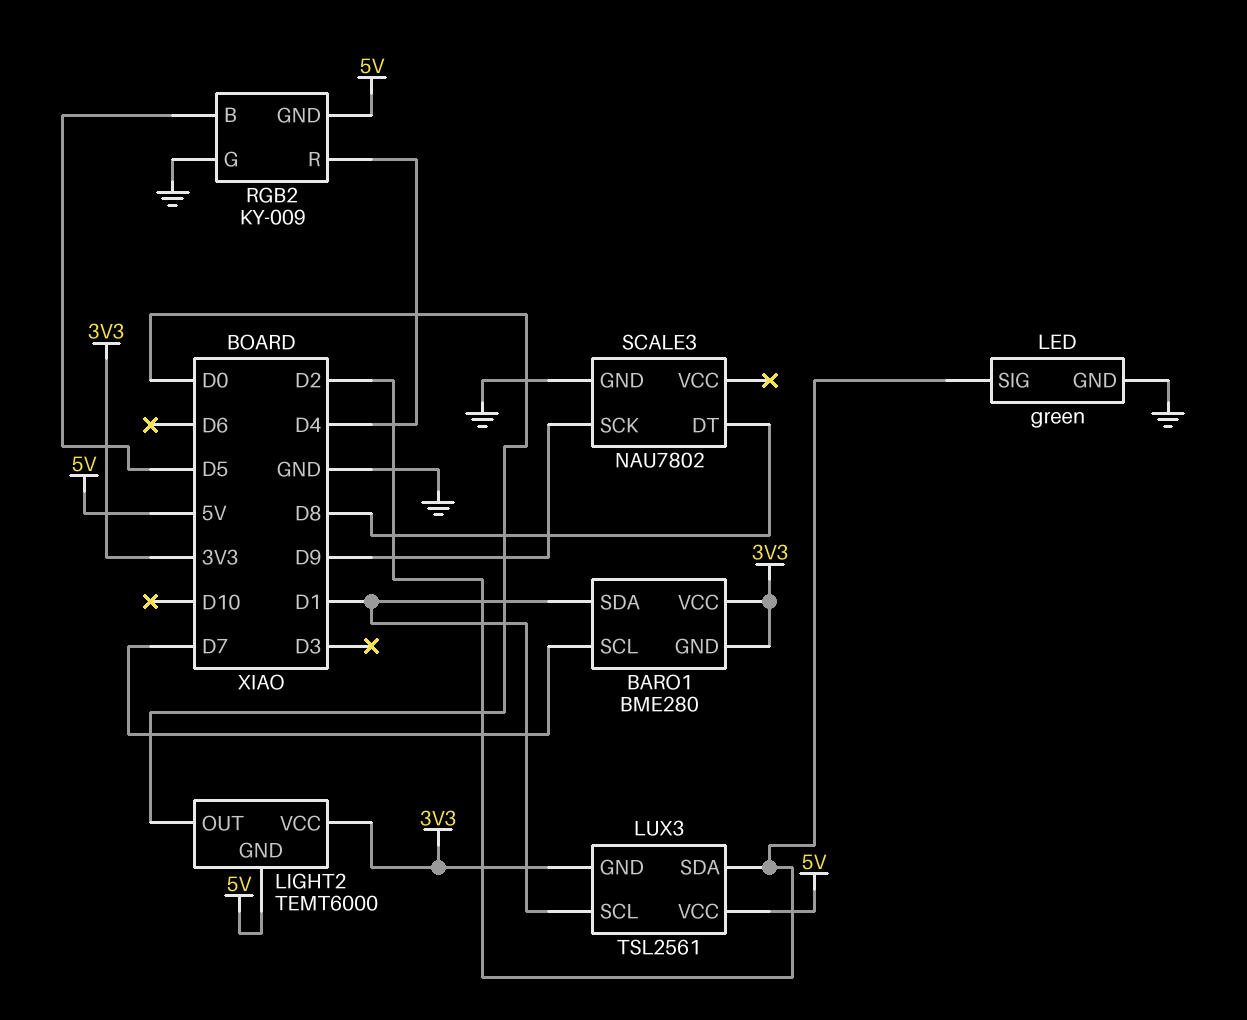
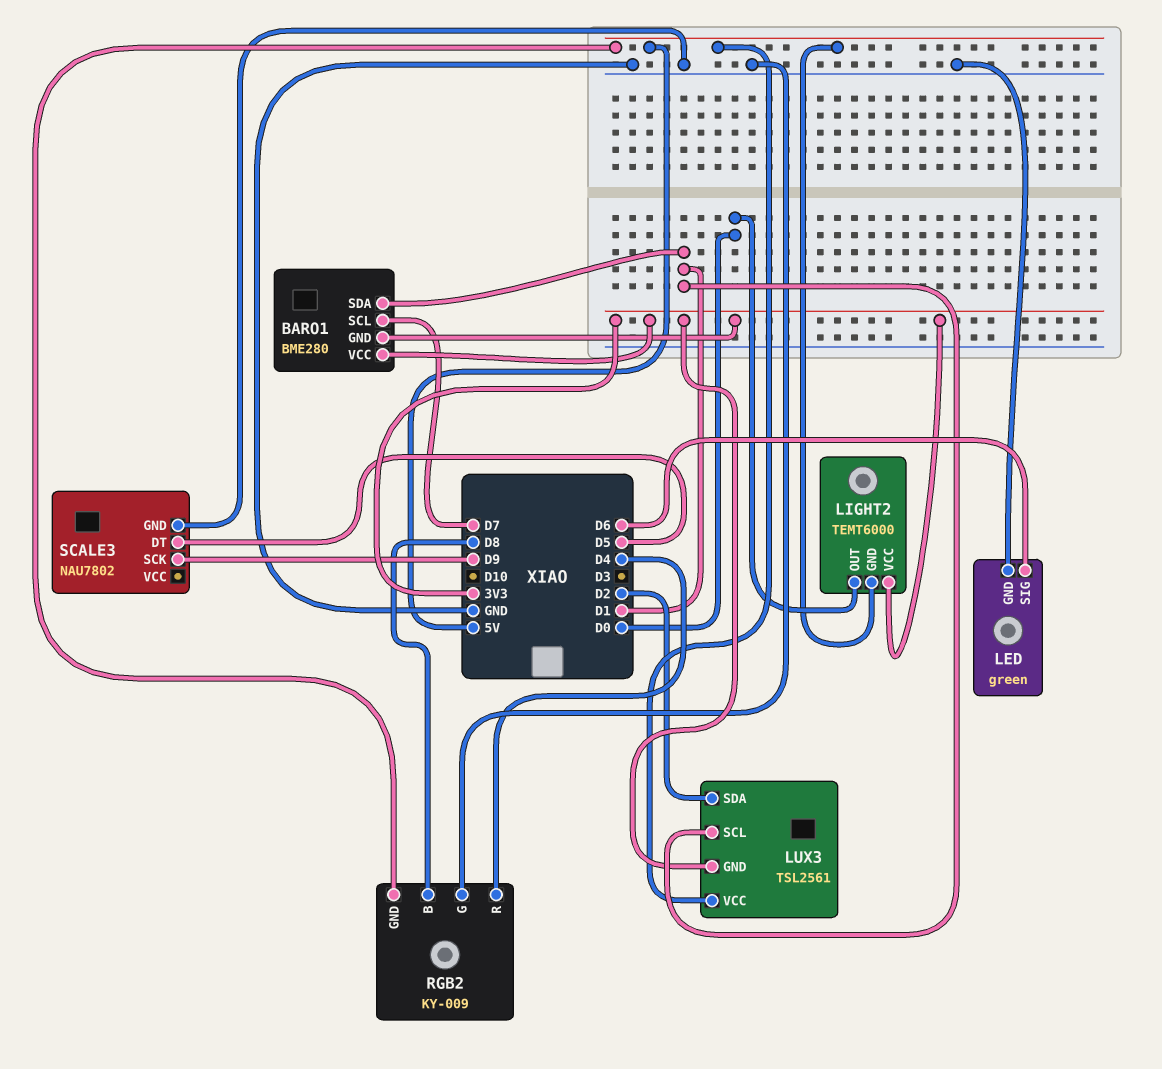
LED pin SIG: D2 -> D6
RGB2 pin B: D5 -> D8
SCALE3 pin DT: D8 -> D5

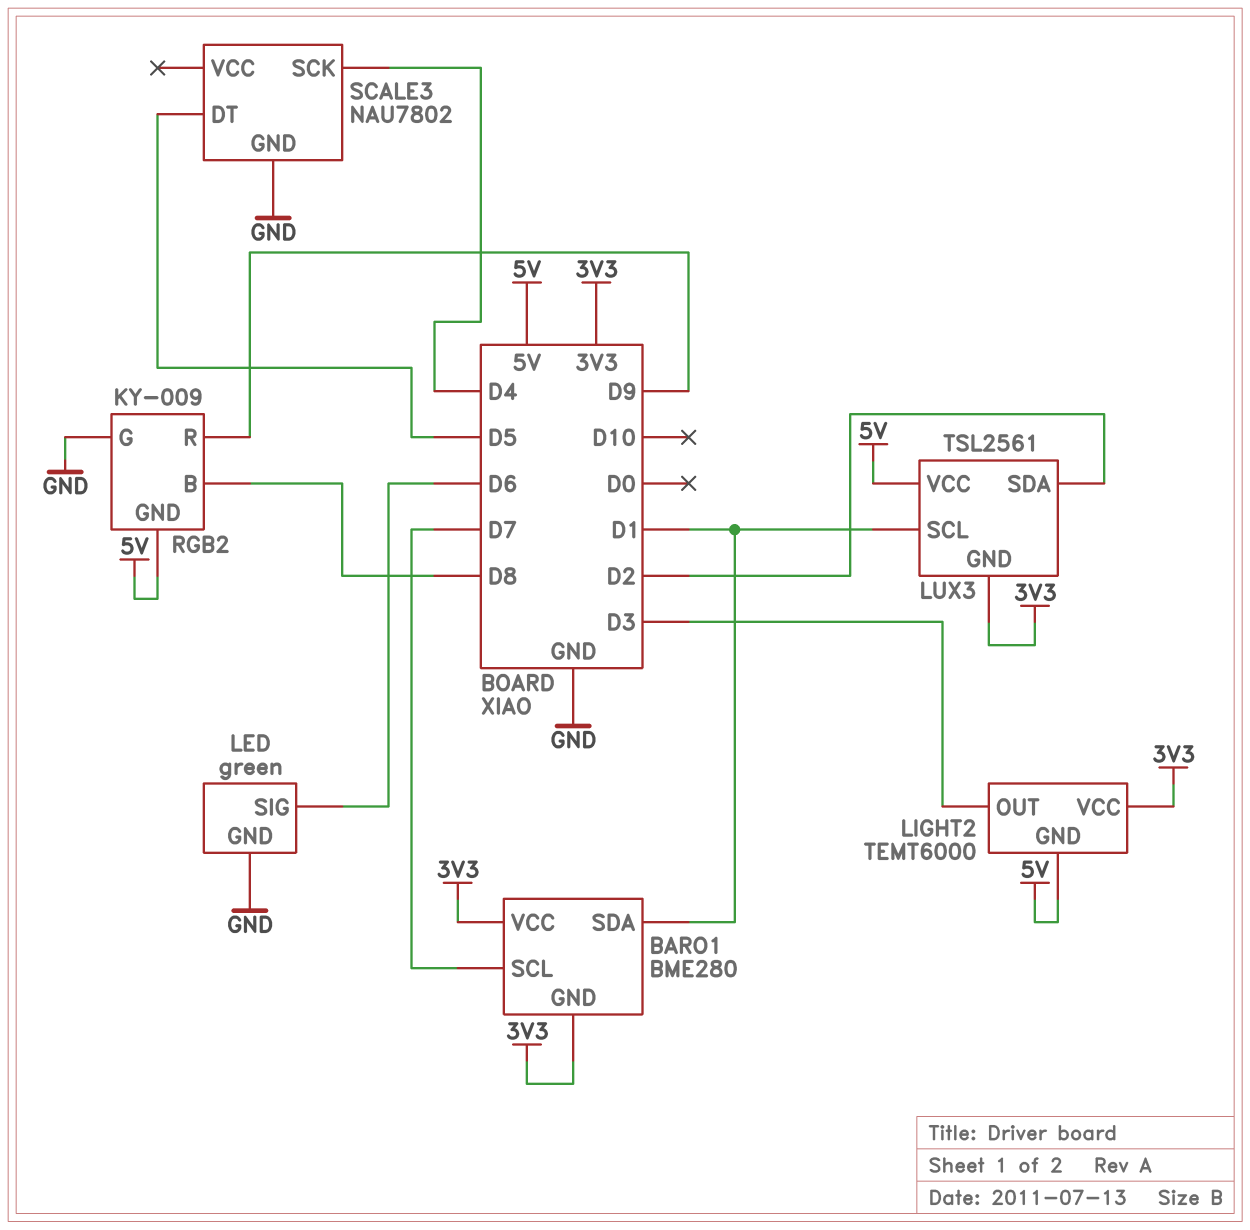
LIGHT2 pin OUT: D0 -> D3
RGB2 pin R: D4 -> D9
SCALE3 pin SCK: D9 -> D4

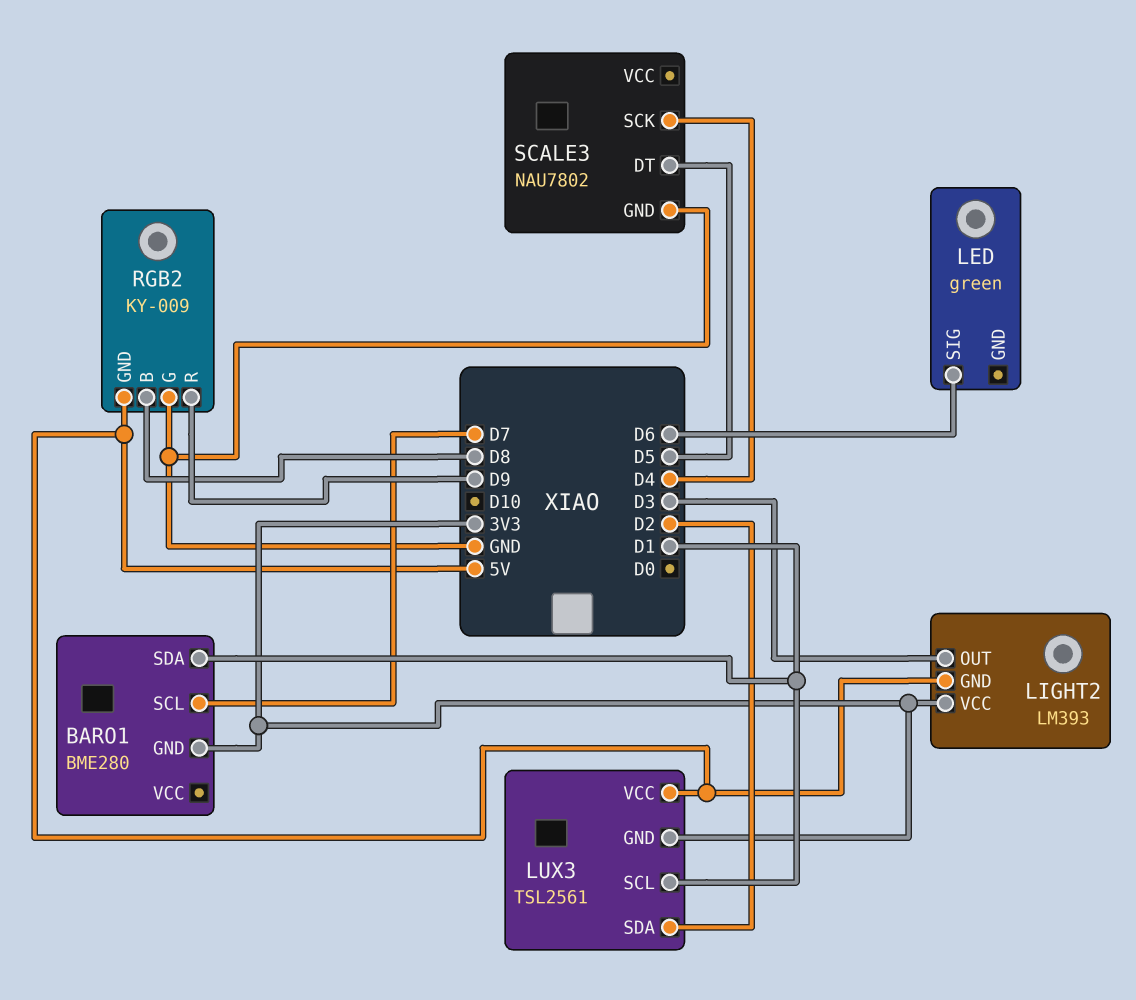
BARO1 pin VCC: 3V3 -> none
LED pin GND: GND -> none
LIGHT2: TEMT6000 -> LM393

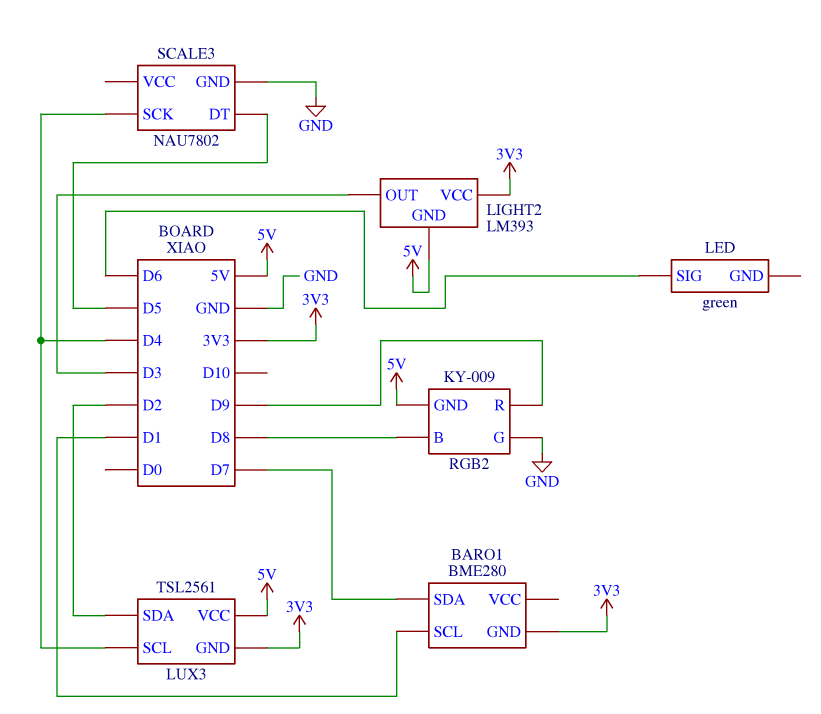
BARO1 pin SCL: D7 -> D1
BARO1 pin SDA: D1 -> D7
LUX3 pin SCL: D1 -> D4

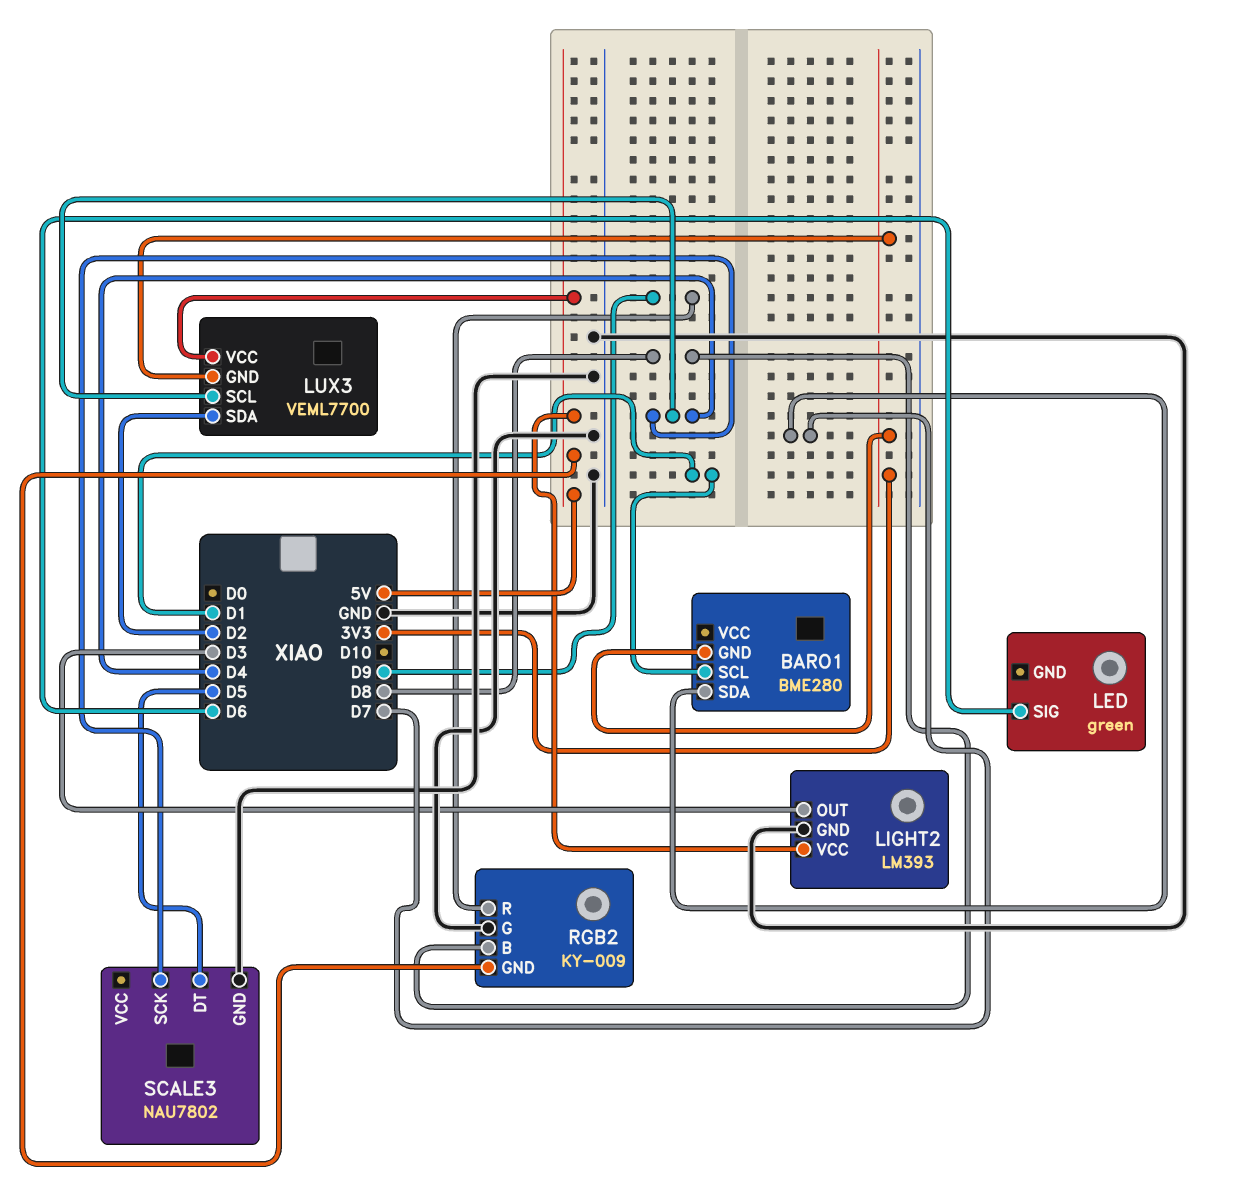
LIGHT2 pin GND: 5V -> GND
LIGHT2 pin VCC: 3V3 -> 5V
LUX3: TSL2561 -> VEML7700

